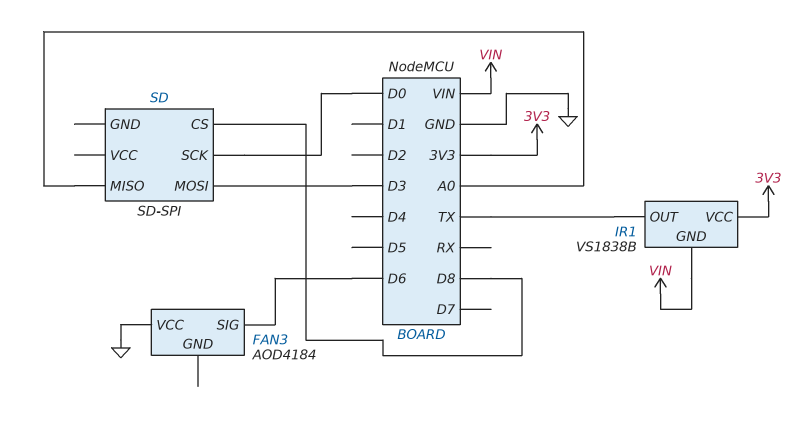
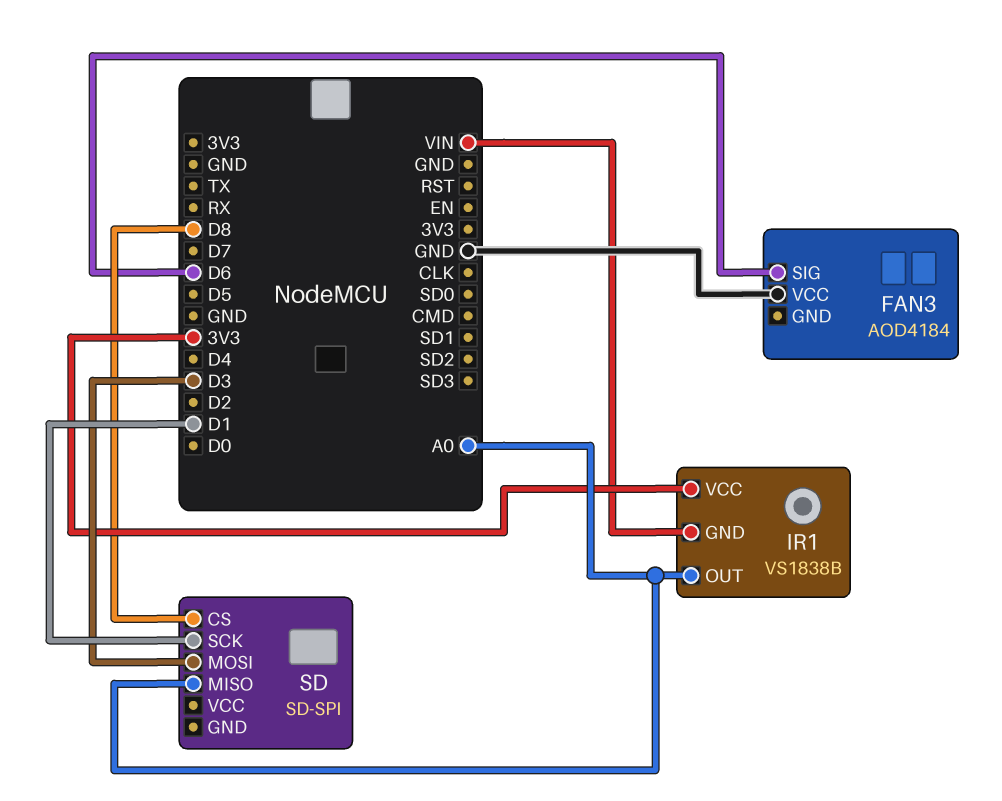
IR1 pin OUT: TX -> A0
SD pin SCK: D0 -> D1

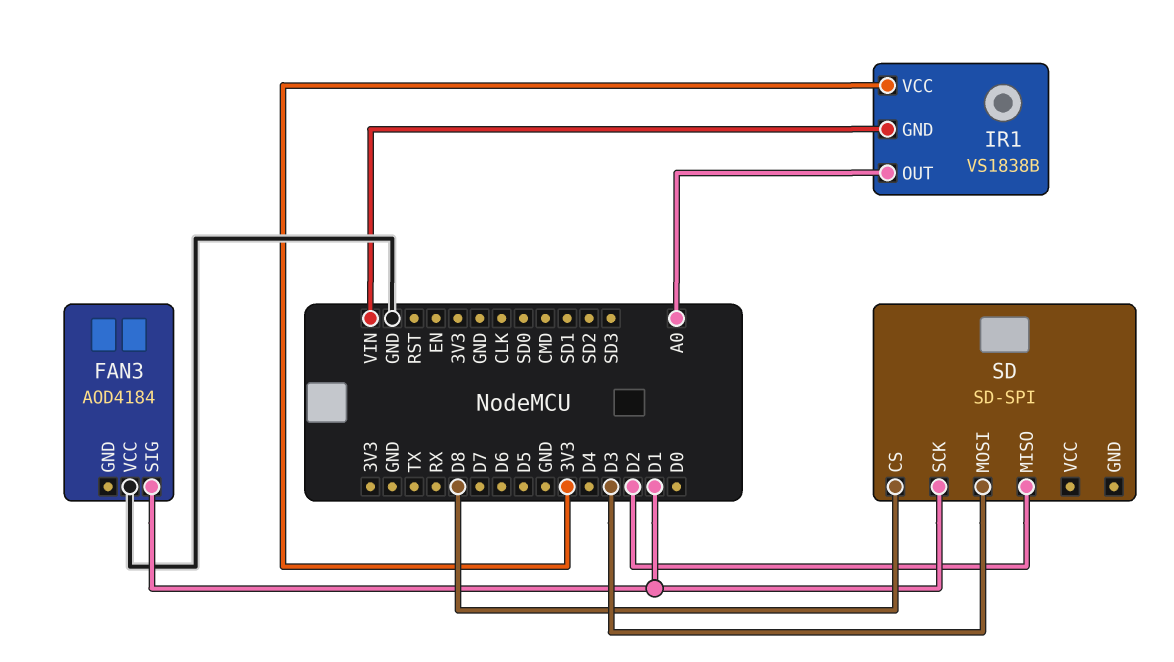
FAN3 pin SIG: D6 -> D1
SD pin MISO: A0 -> D2

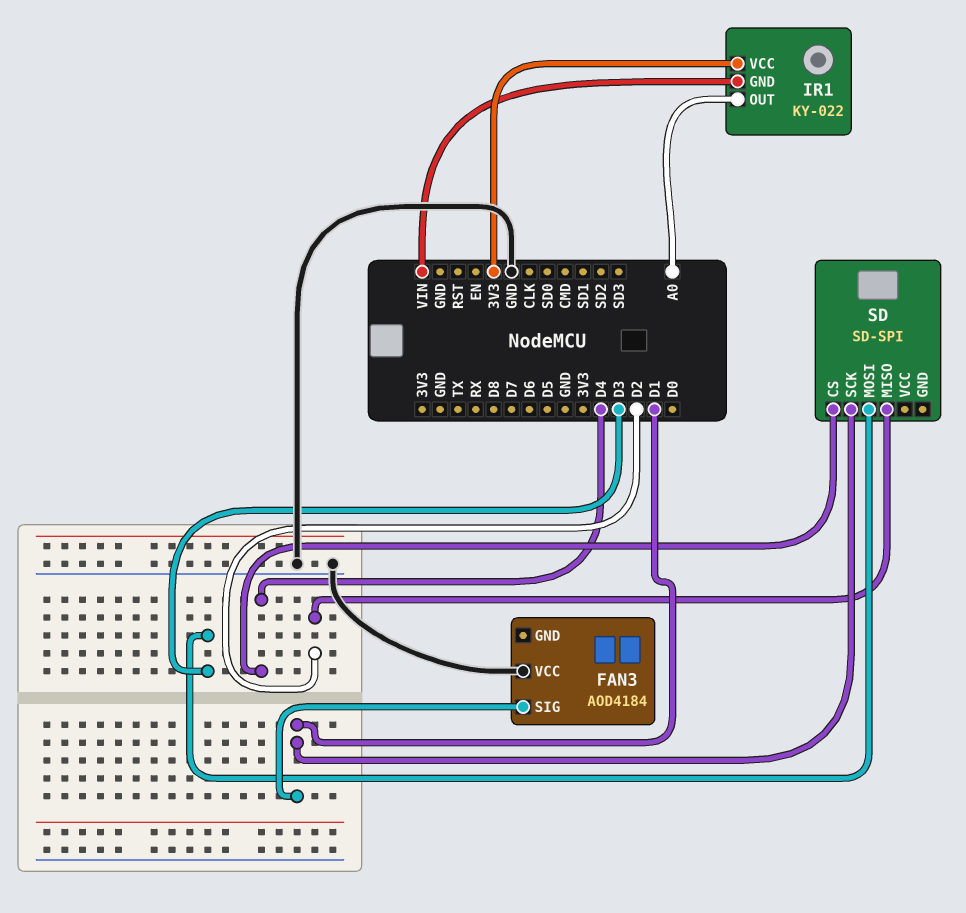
IR1: VS1838B -> KY-022
SD pin CS: D8 -> D4

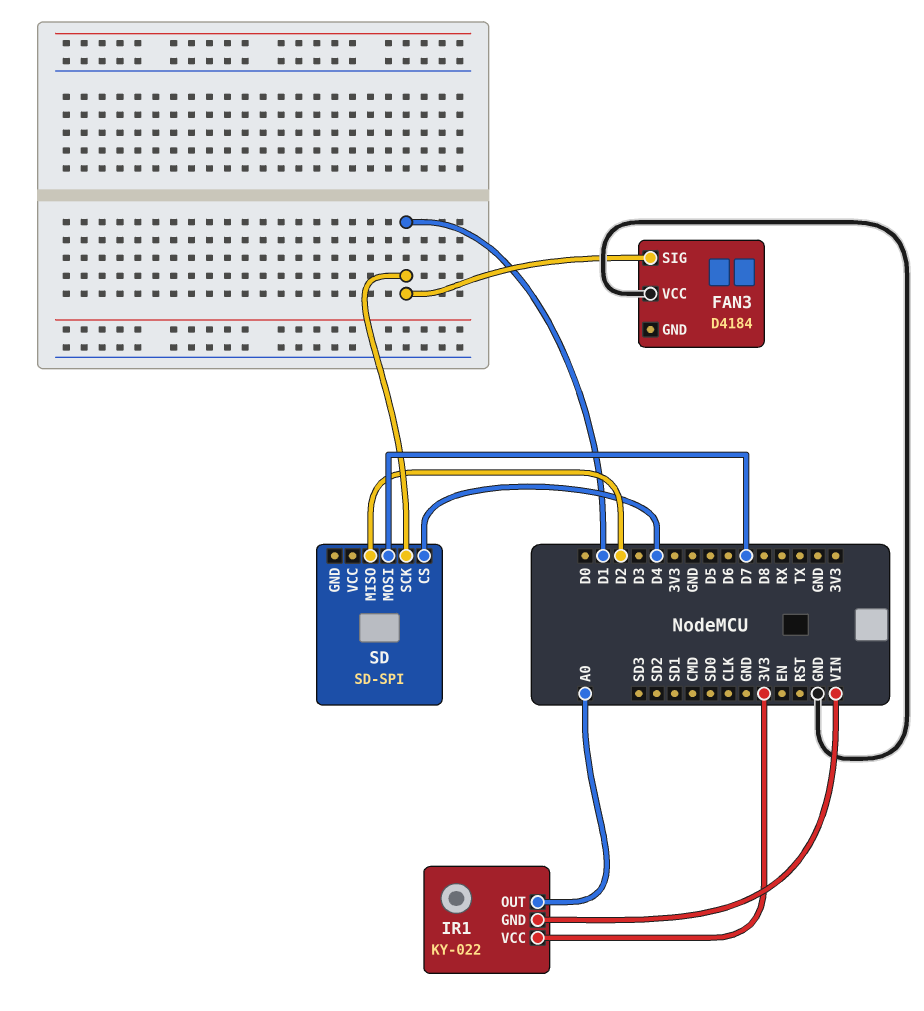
FAN3: AOD4184 -> D4184
SD pin MOSI: D3 -> D7

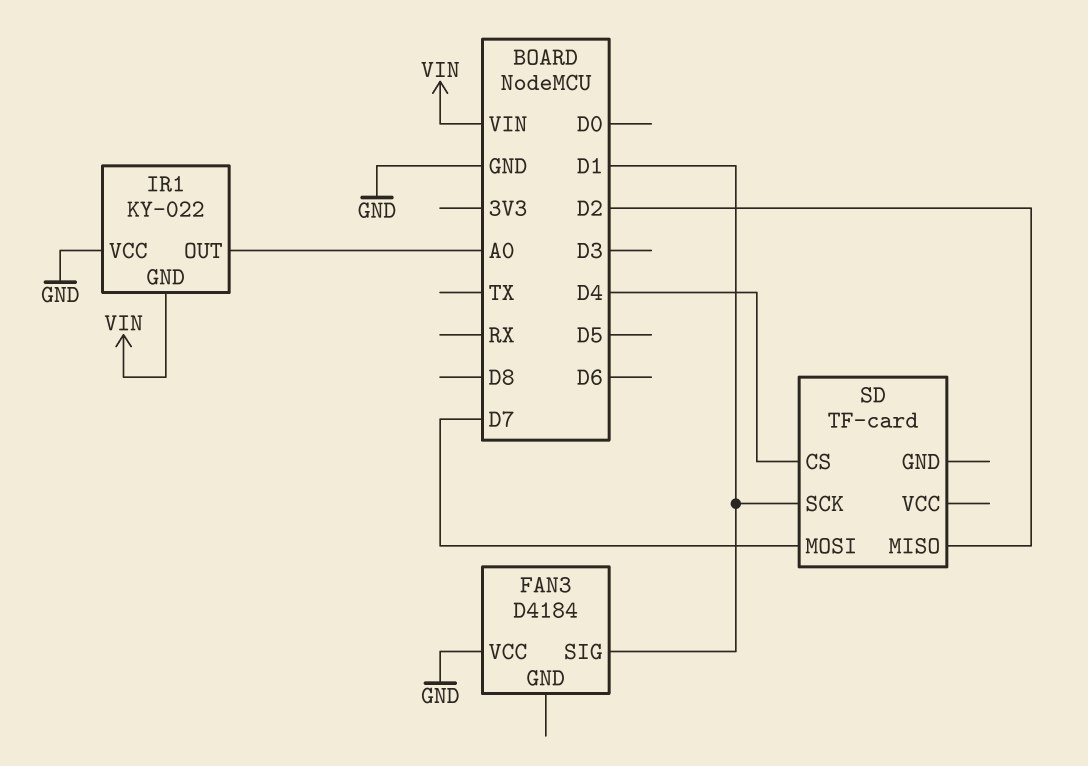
IR1 pin VCC: 3V3 -> GND
SD: SD-SPI -> TF-card

